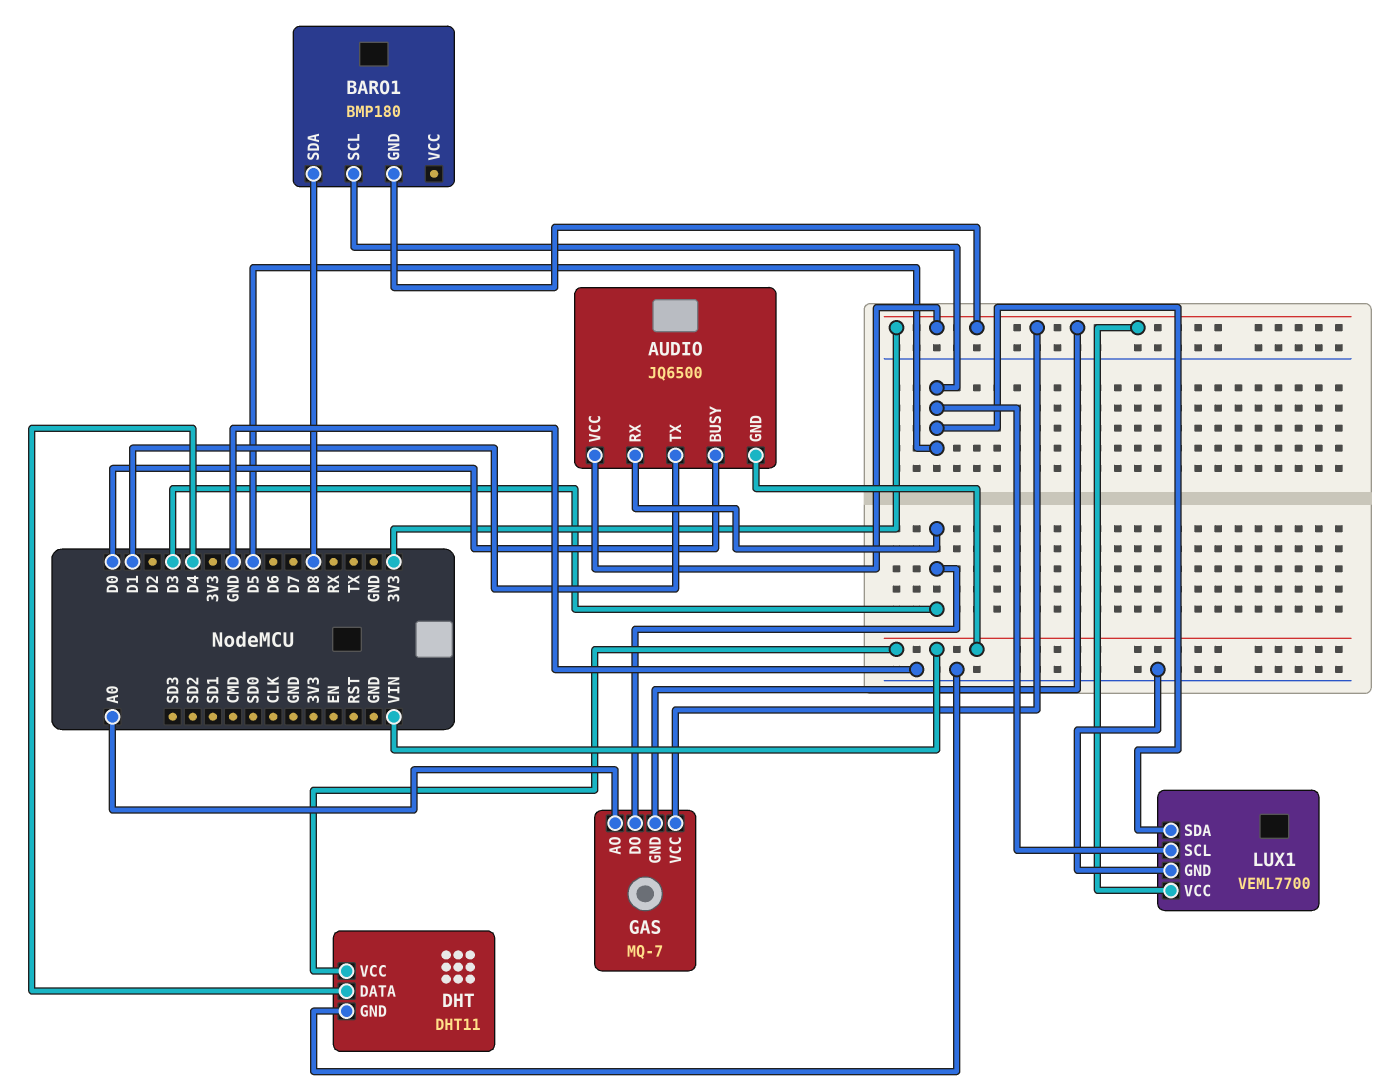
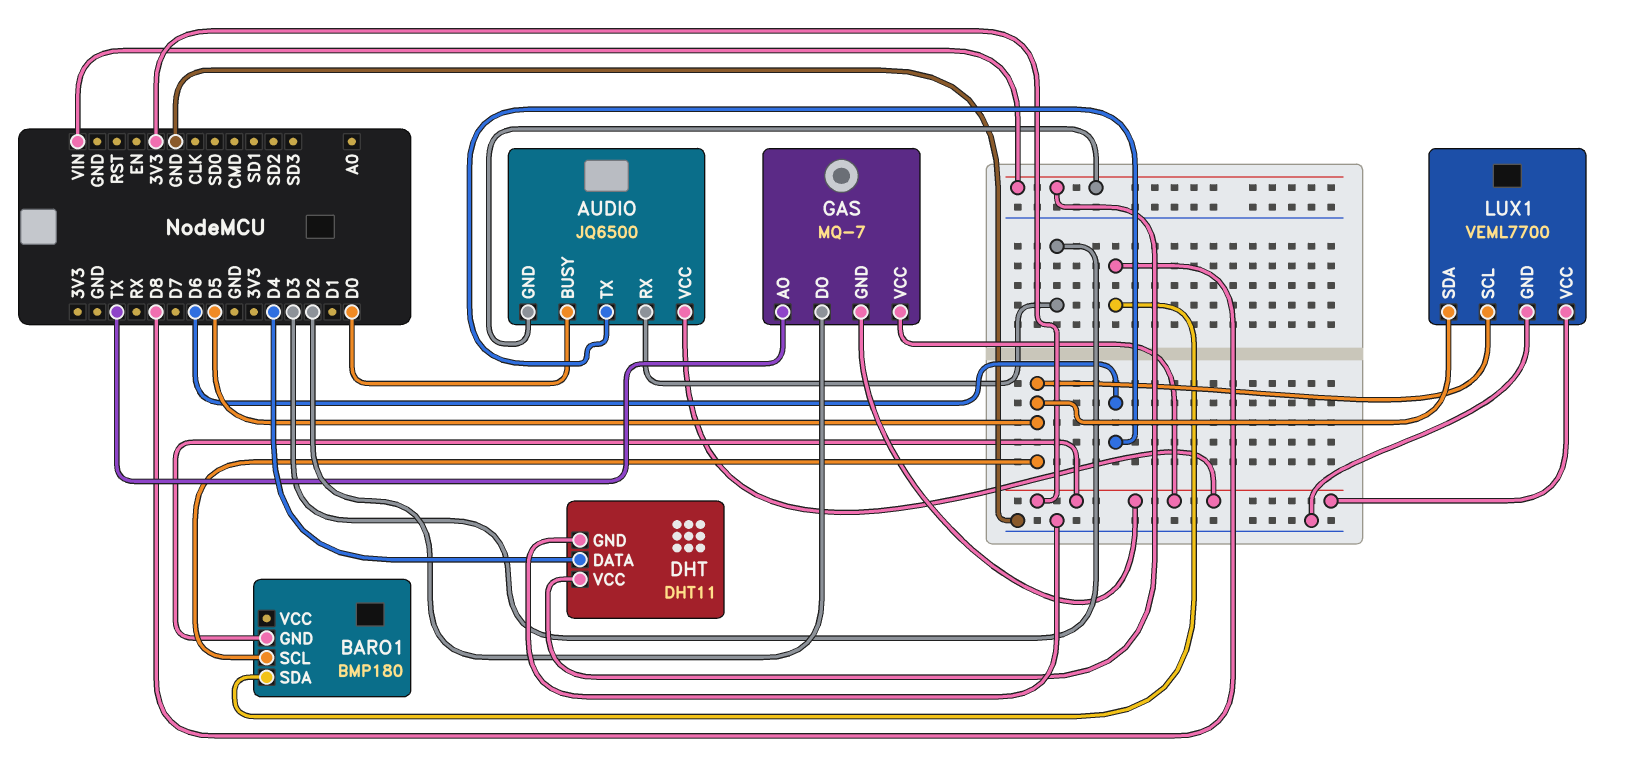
AUDIO pin TX: D1 -> D6
GAS pin AO: A0 -> TX
GAS pin DO: D3 -> D2

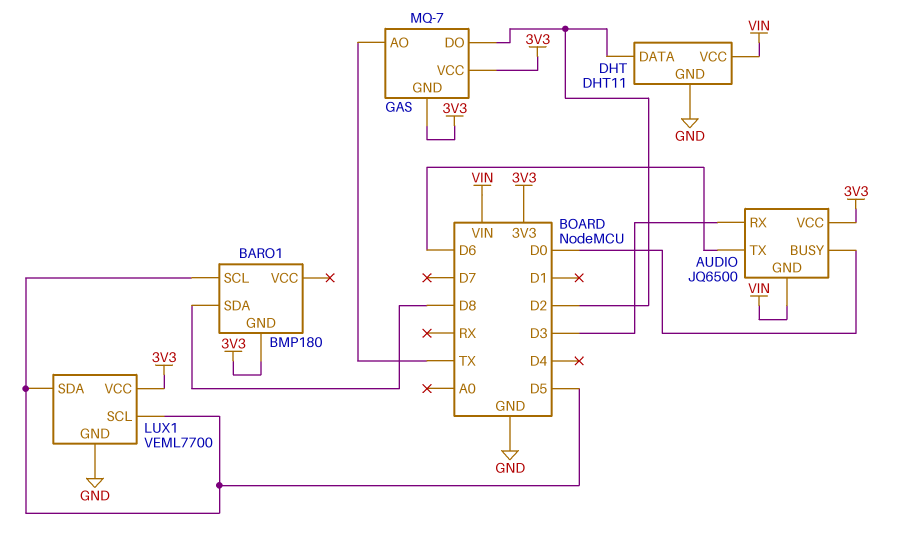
DHT pin DATA: D4 -> D2

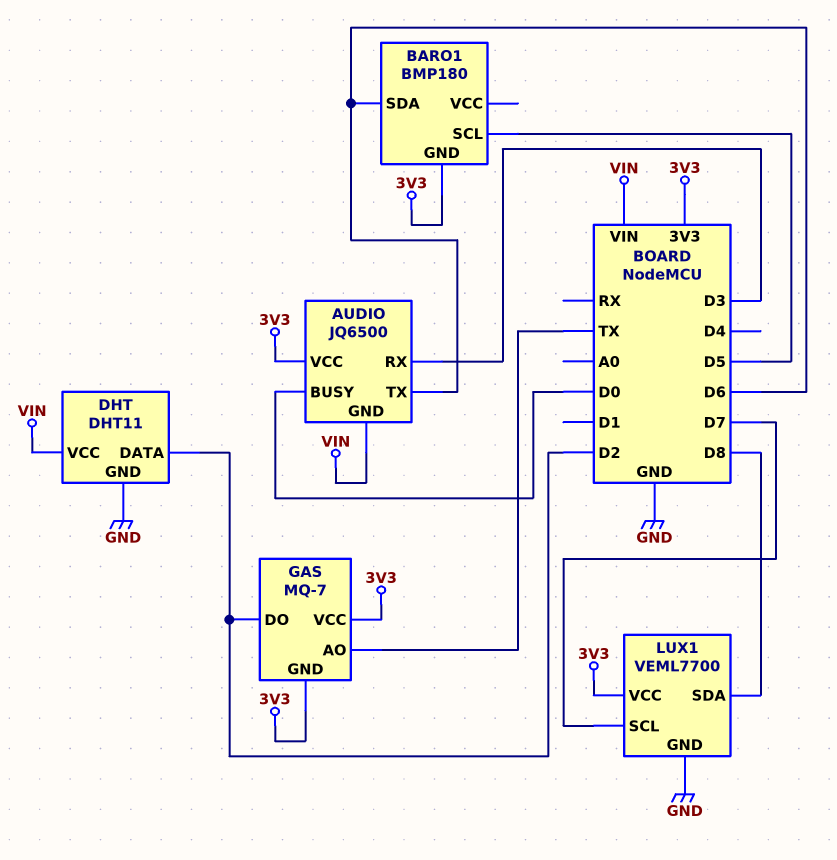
BARO1 pin SDA: D8 -> D6
LUX1 pin SCL: D5 -> D7
LUX1 pin SDA: D5 -> D8

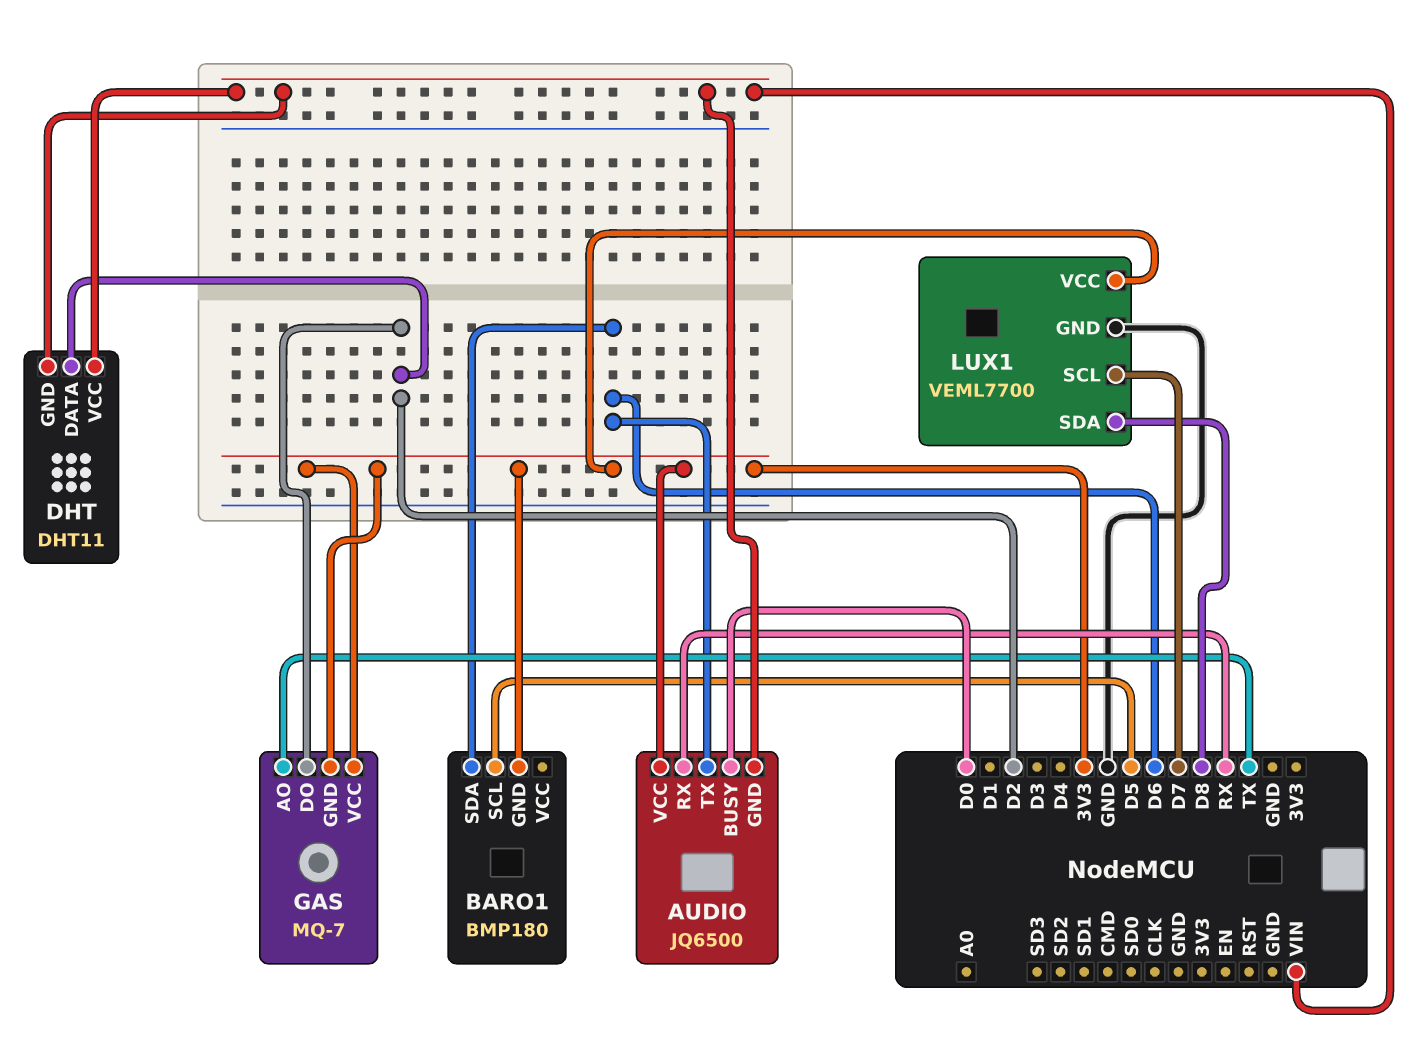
AUDIO pin RX: D3 -> RX
DHT pin GND: GND -> VIN

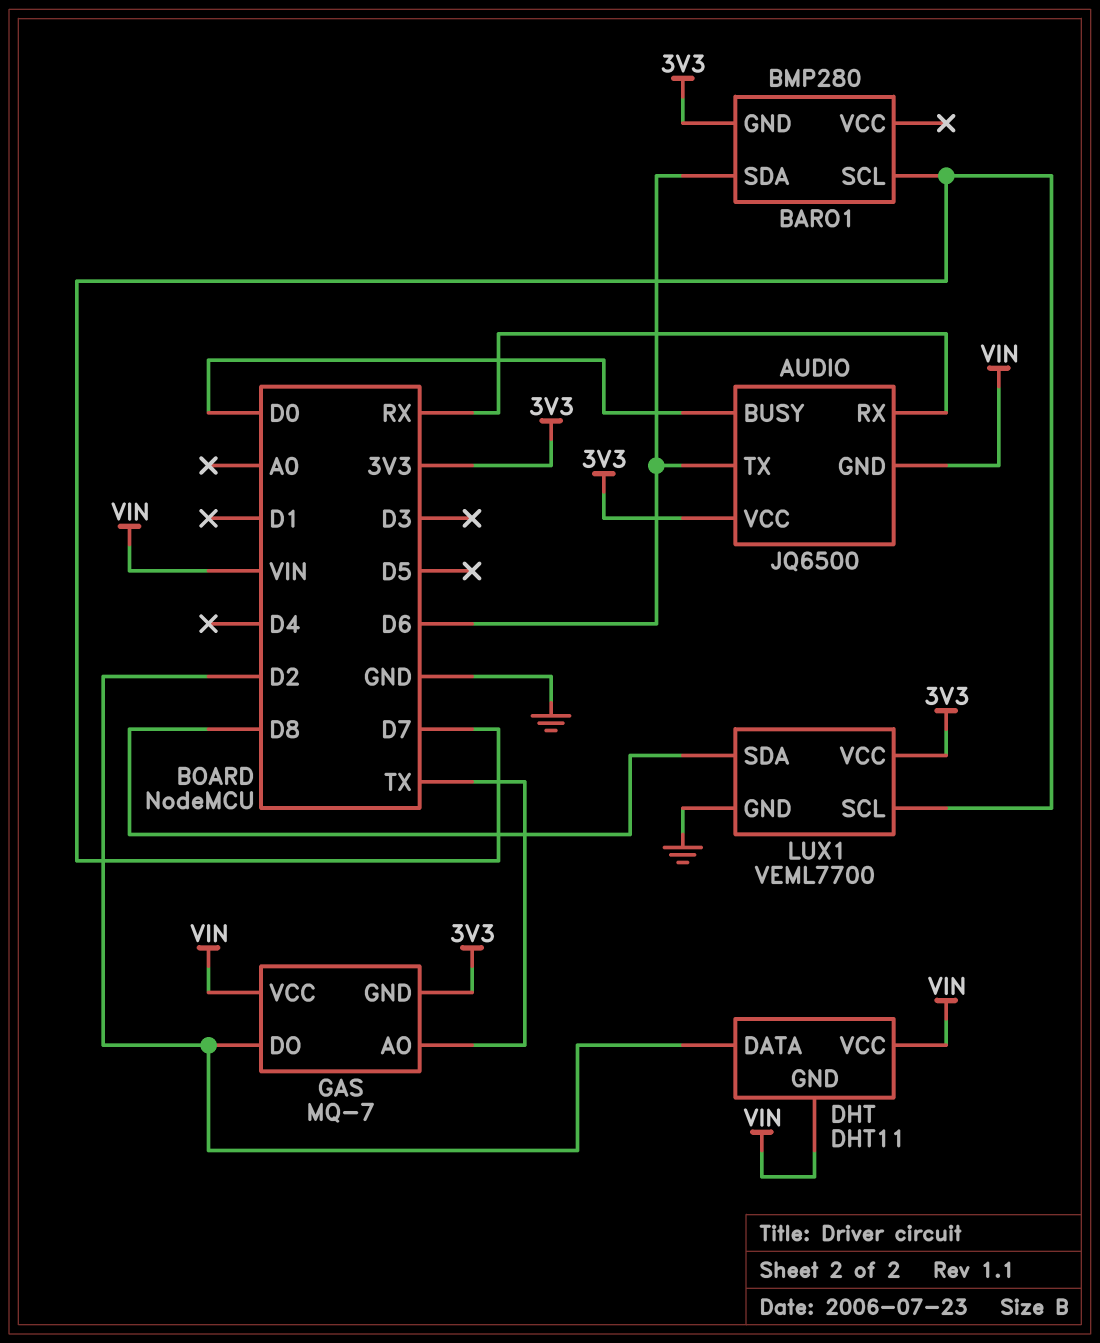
BARO1: BMP180 -> BMP280
BARO1 pin SCL: D5 -> D7
GAS pin VCC: 3V3 -> VIN

